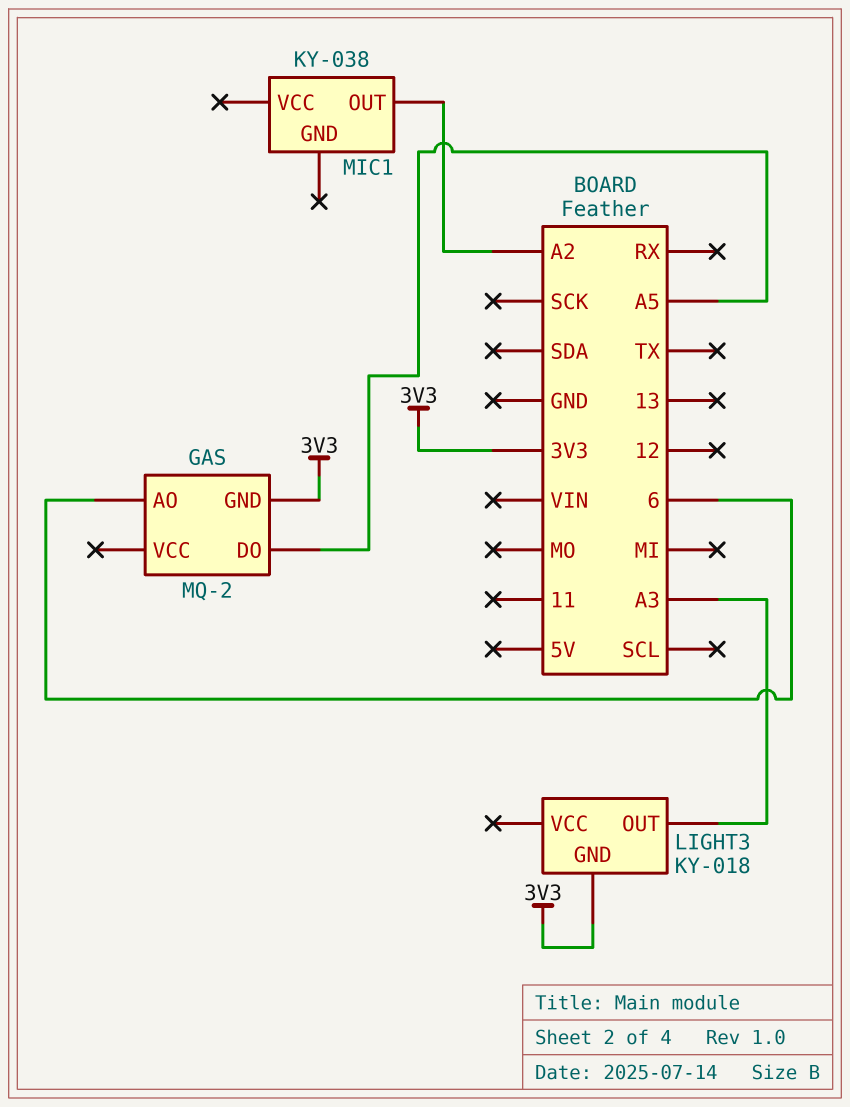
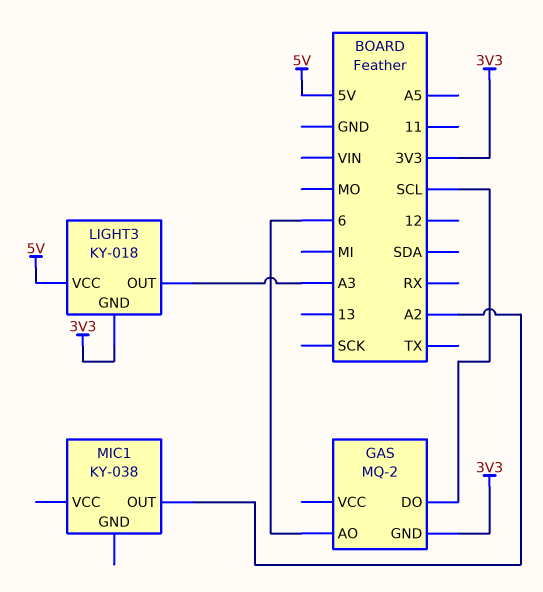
GAS pin DO: A5 -> SCL
LIGHT3 pin VCC: none -> 5V

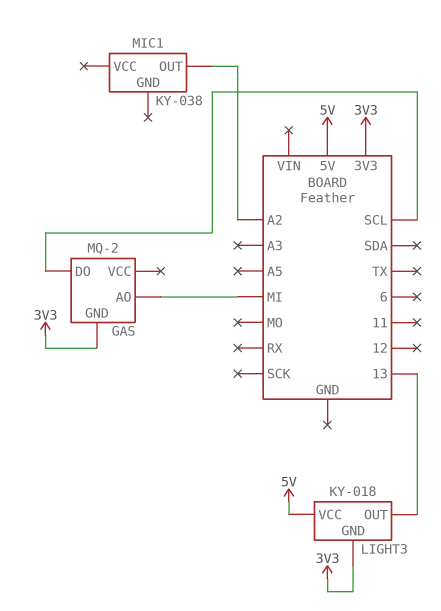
GAS pin AO: 6 -> MI
LIGHT3 pin OUT: A3 -> 13

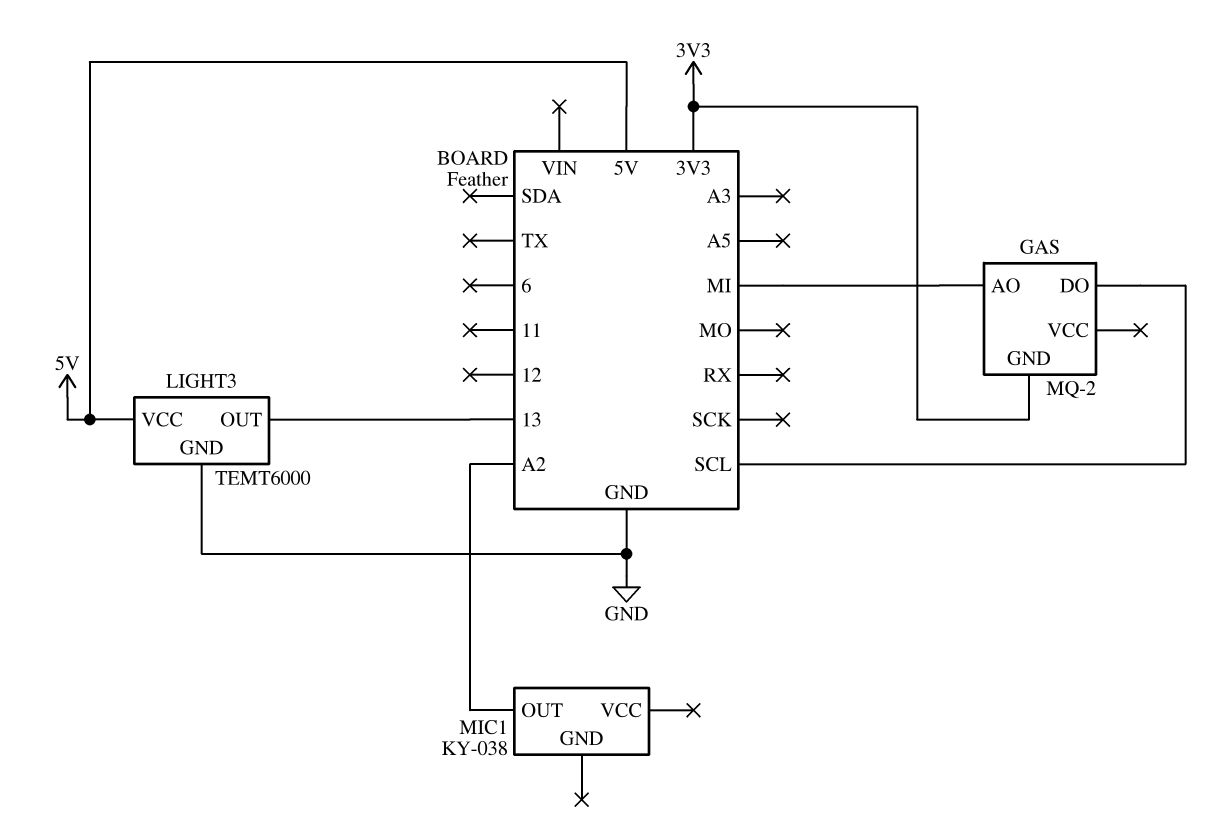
LIGHT3: KY-018 -> TEMT6000
LIGHT3 pin GND: 3V3 -> GND

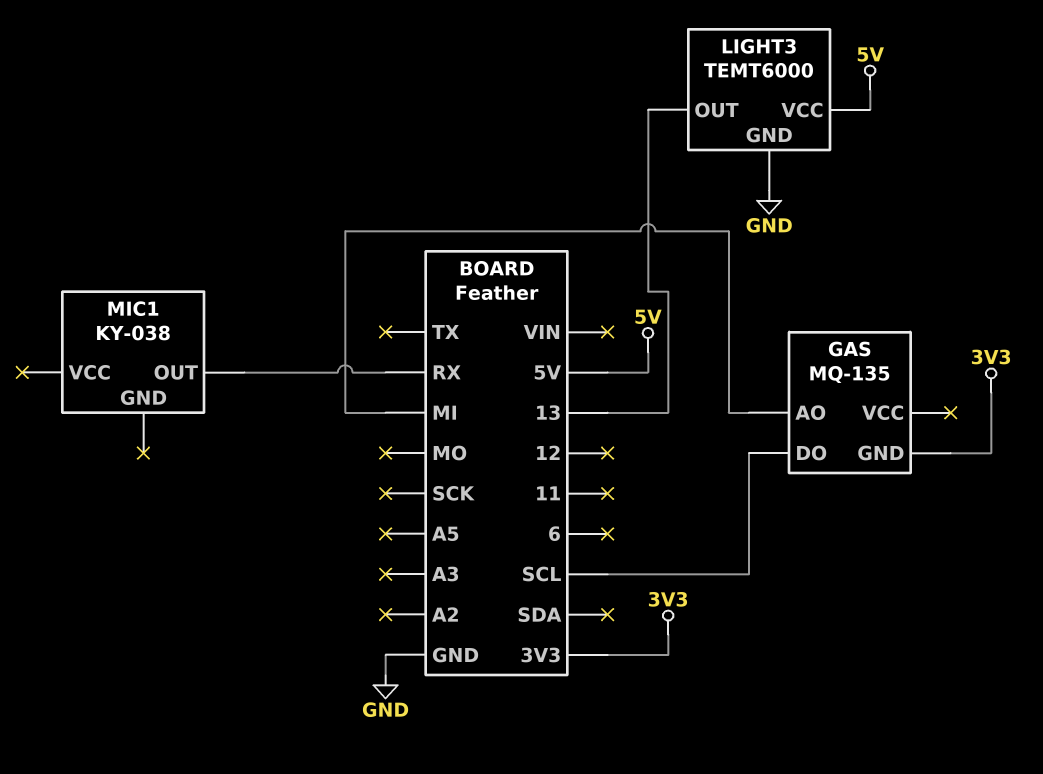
GAS: MQ-2 -> MQ-135
MIC1 pin OUT: A2 -> RX

